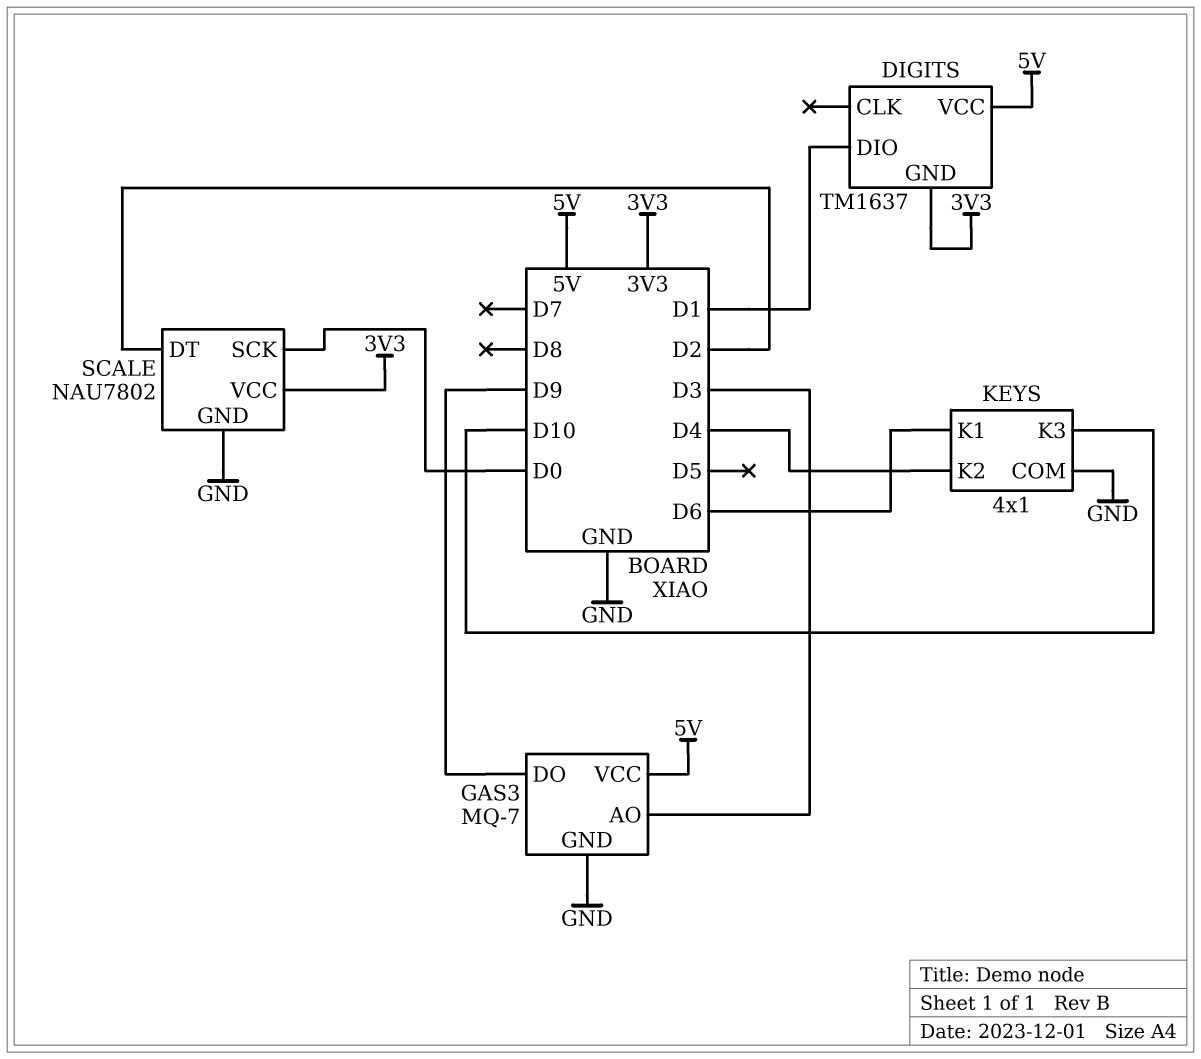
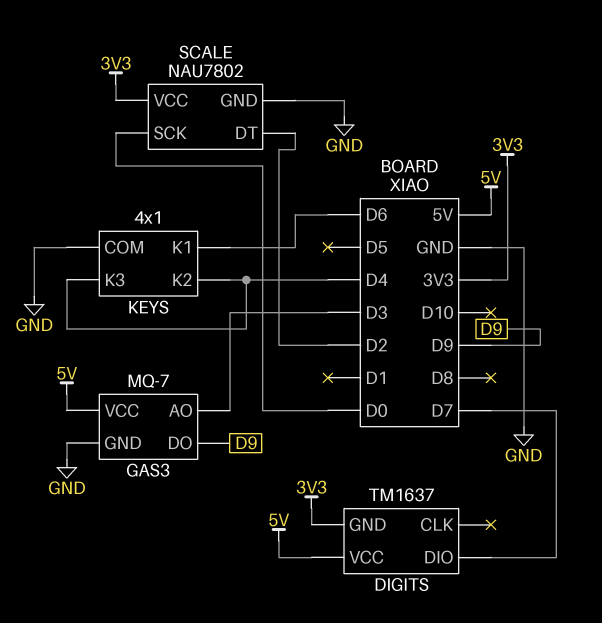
DIGITS pin DIO: D1 -> D7
KEYS pin K3: D10 -> D4

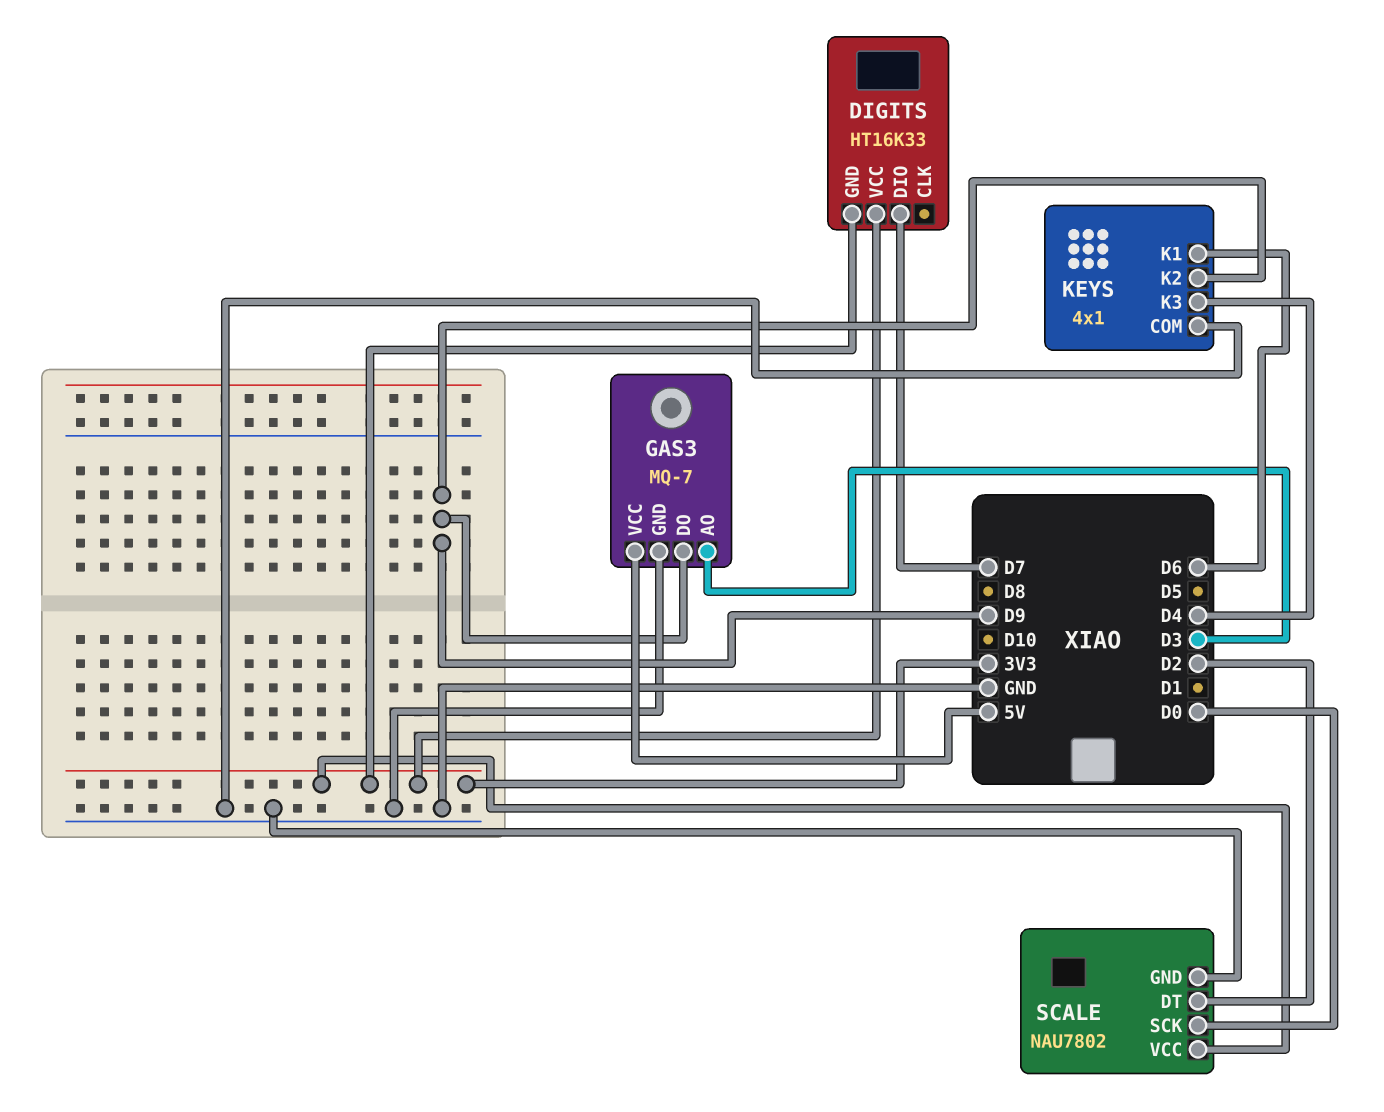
DIGITS: TM1637 -> HT16K33
DIGITS pin VCC: 5V -> 3V3
KEYS pin K2: D4 -> D9

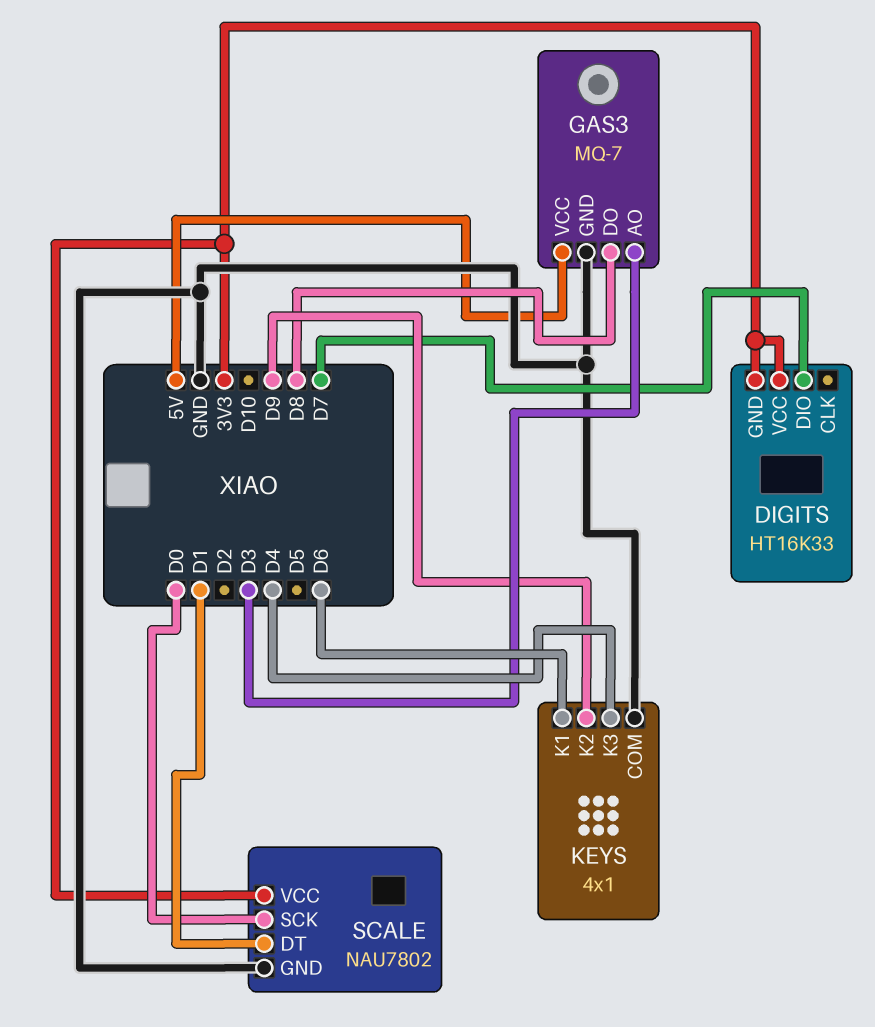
GAS3 pin DO: D9 -> D8
SCALE pin DT: D2 -> D1

